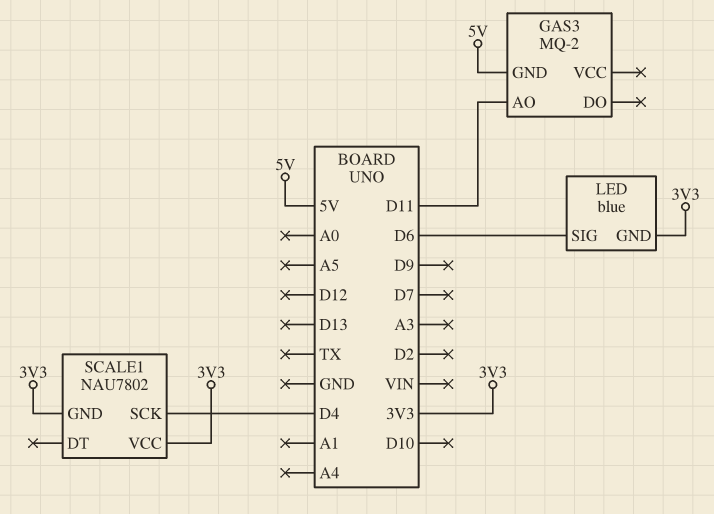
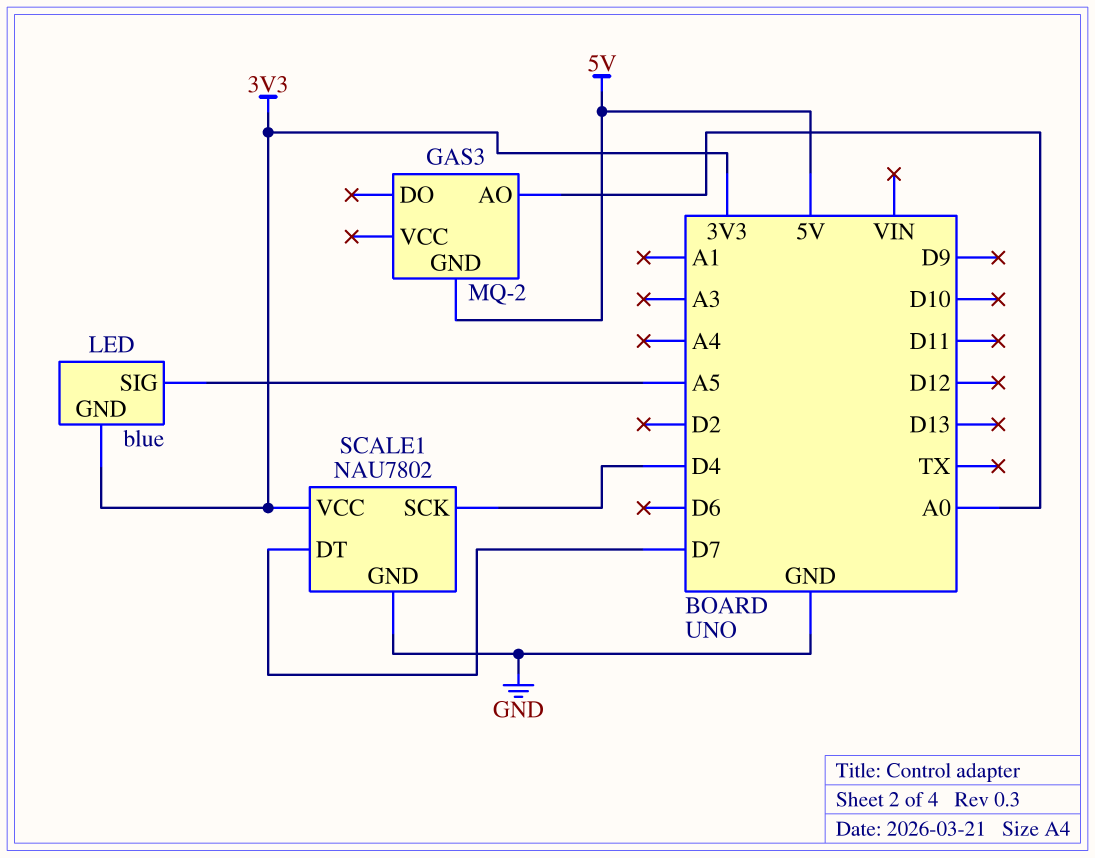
GAS3 pin AO: D11 -> A0
LED pin SIG: D6 -> A5
SCALE1 pin DT: none -> D7
SCALE1 pin GND: 3V3 -> GND

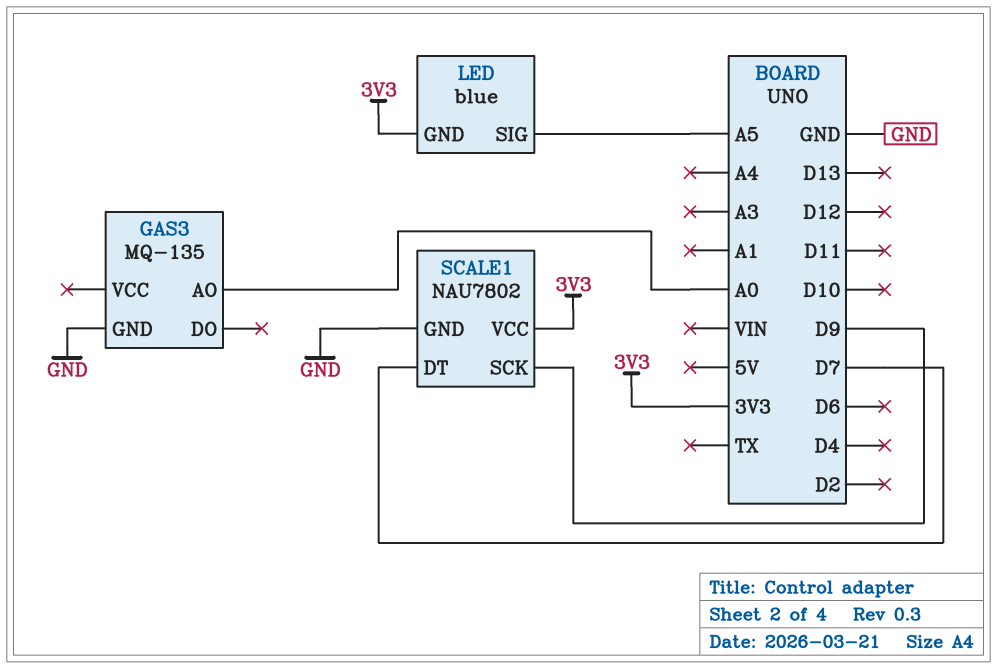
GAS3: MQ-2 -> MQ-135
GAS3 pin GND: 5V -> GND
SCALE1 pin SCK: D4 -> D9

